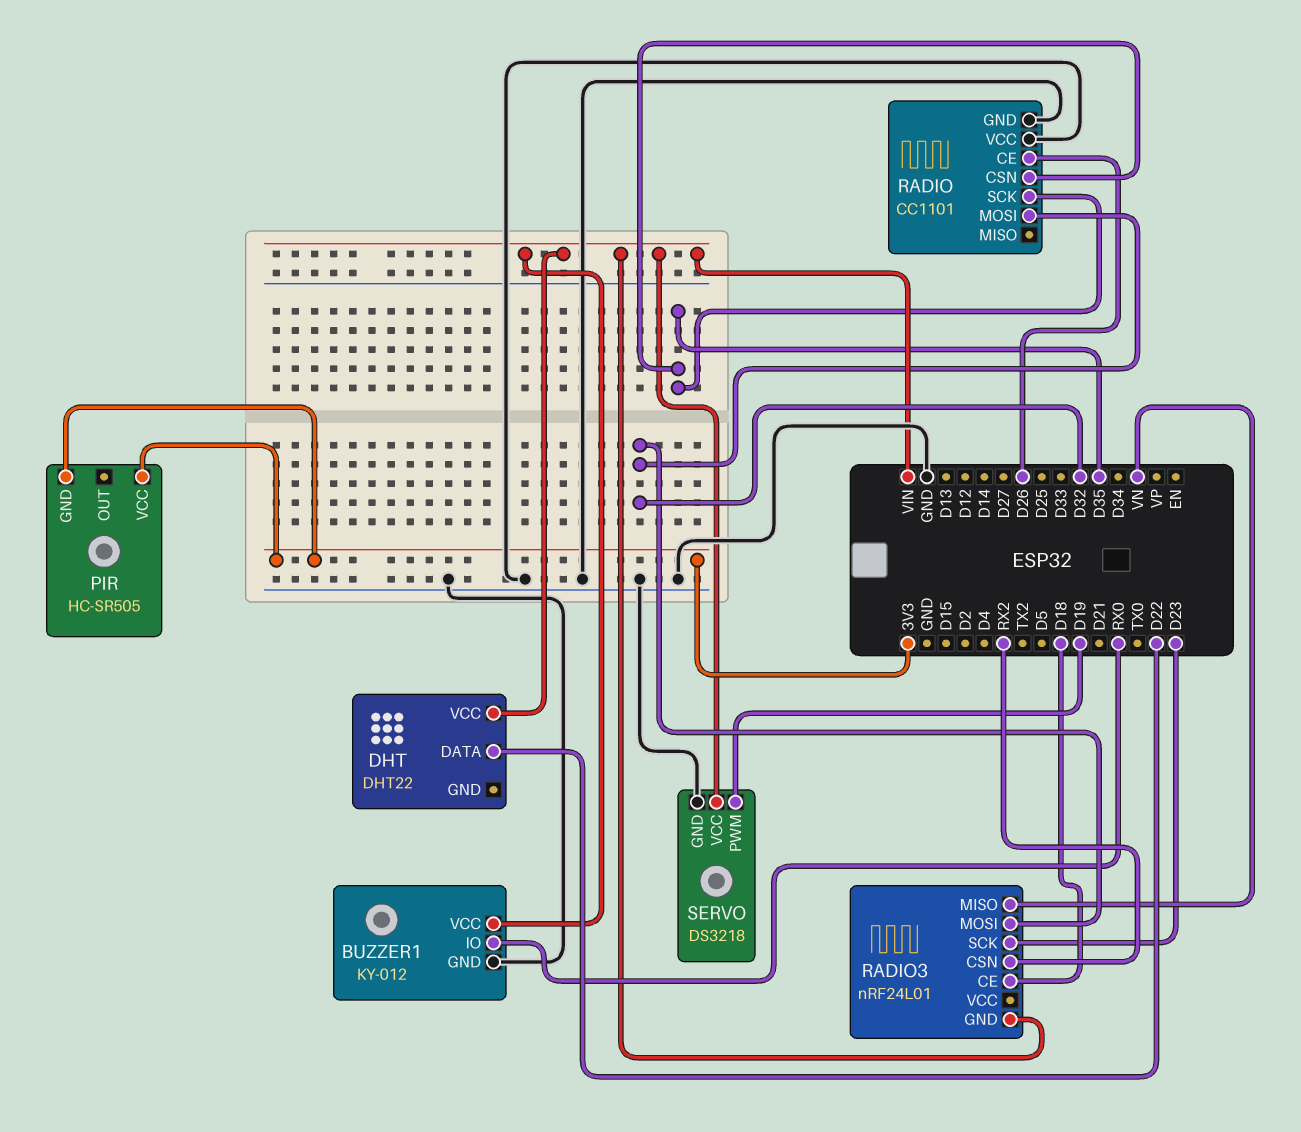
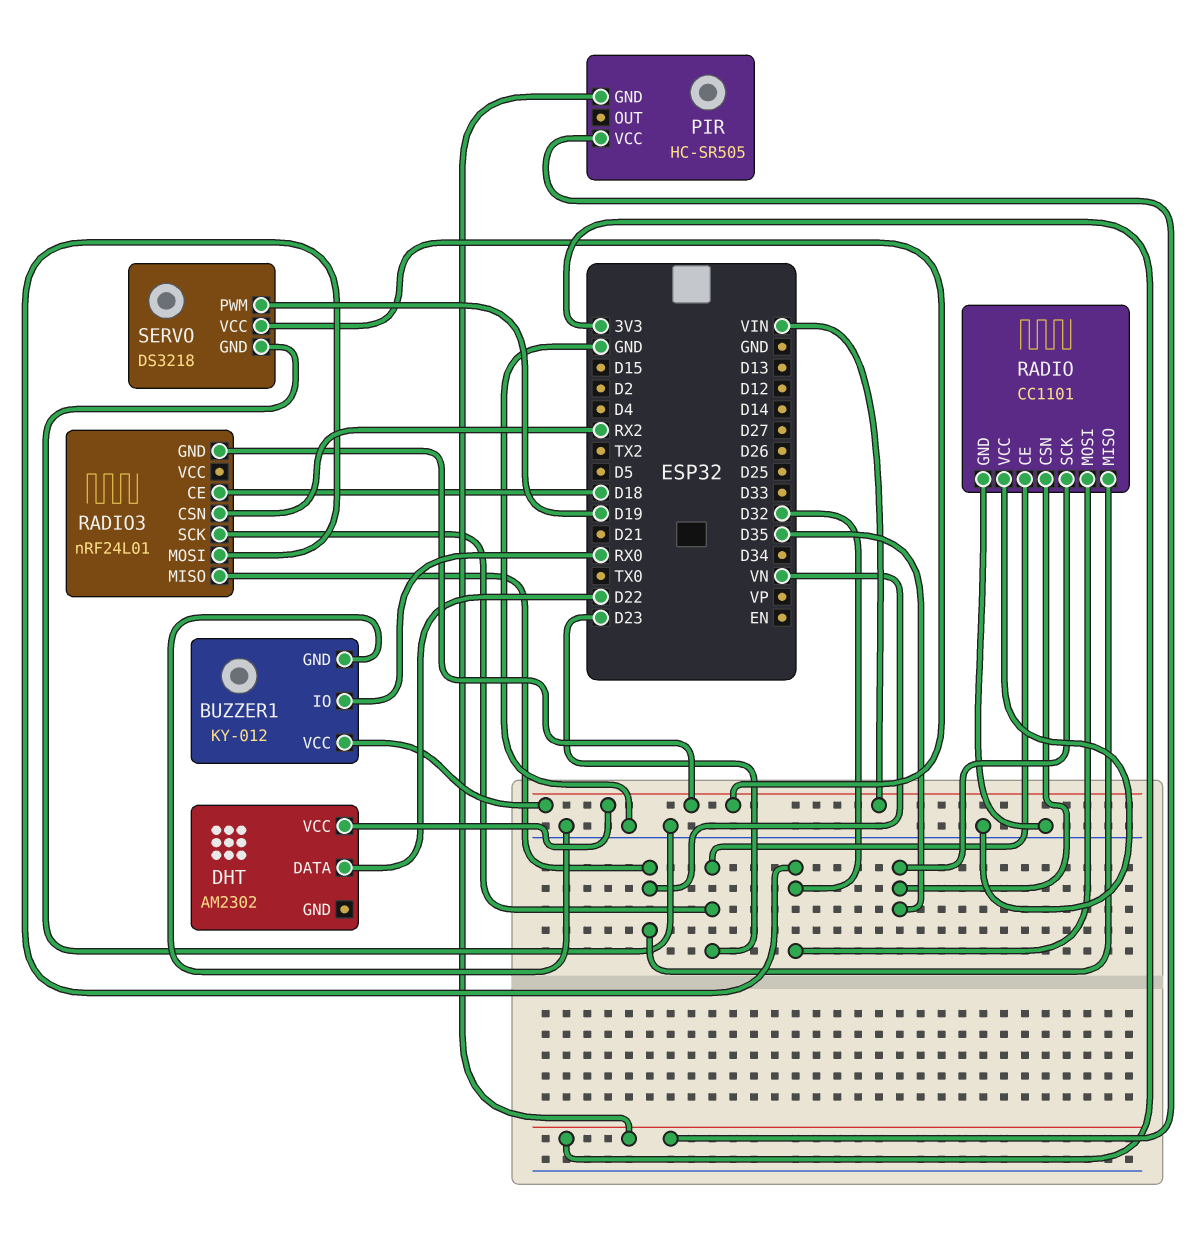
DHT: DHT22 -> AM2302
RADIO pin CE: D26 -> D23
RADIO pin MISO: none -> VN

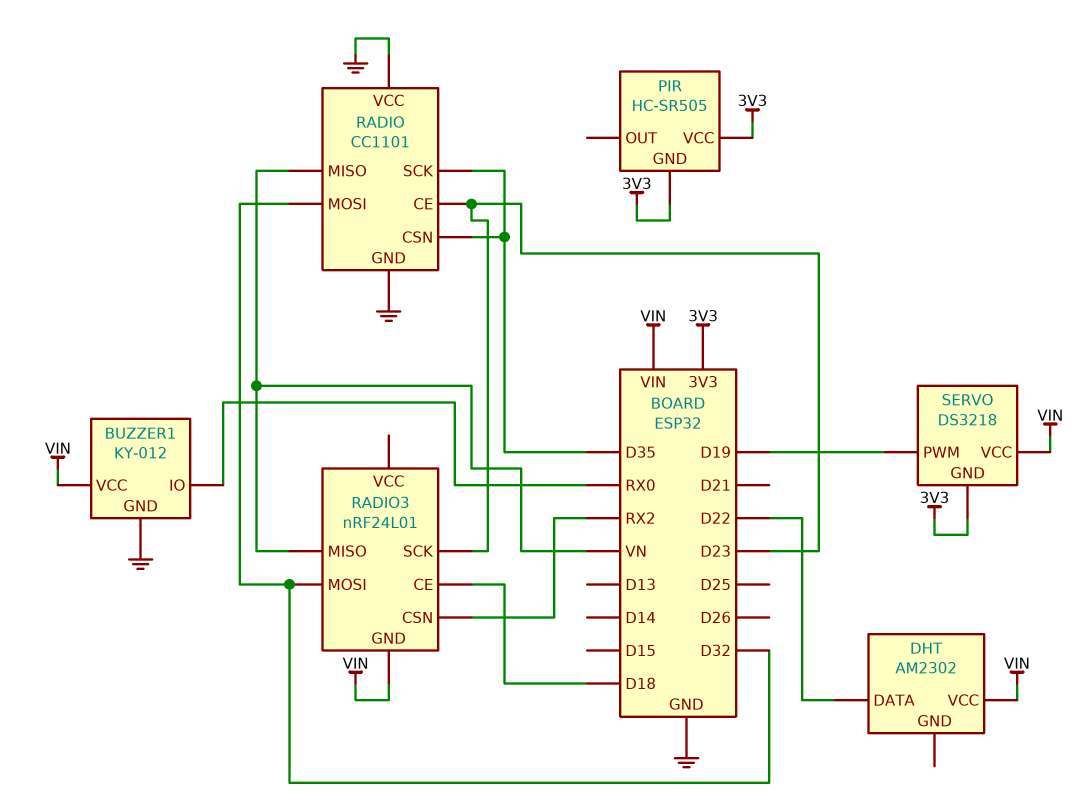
SERVO pin GND: GND -> 3V3

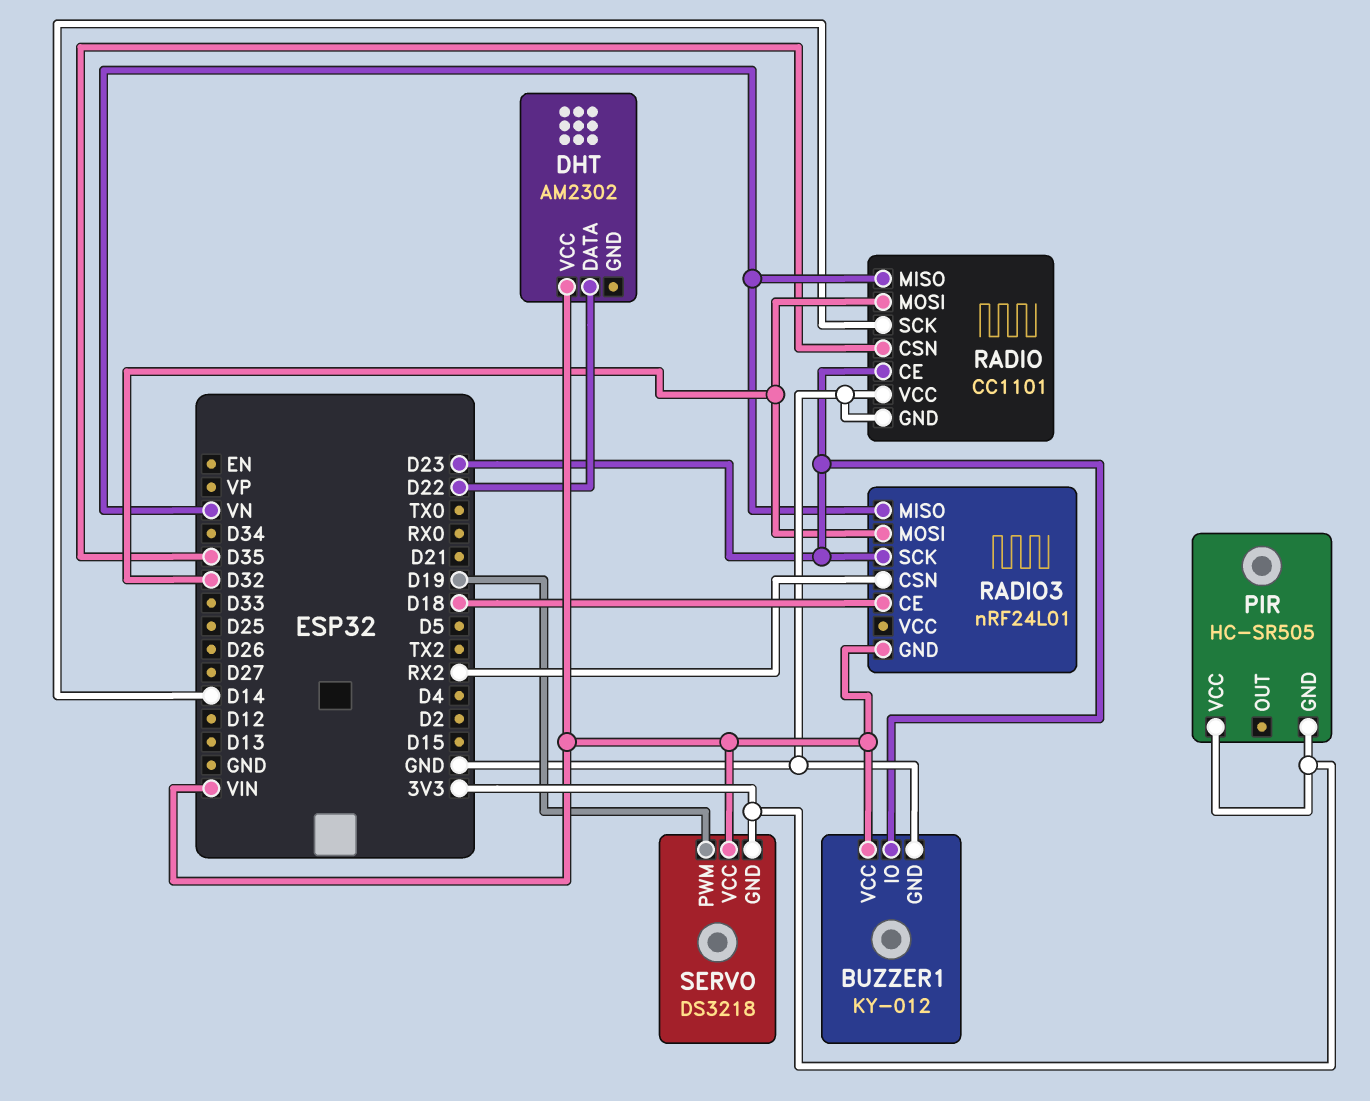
BUZZER1 pin IO: RX0 -> D23
RADIO pin SCK: D35 -> D14

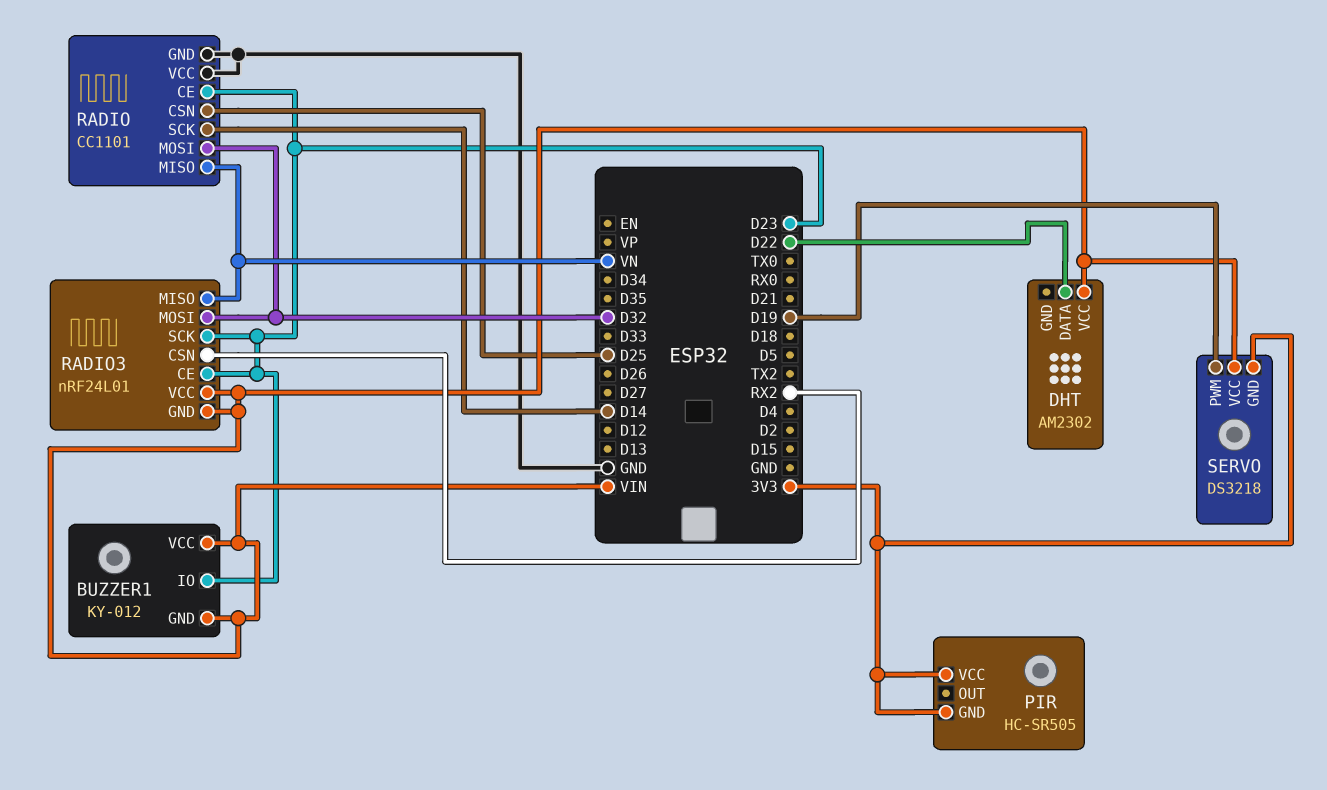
BUZZER1 pin GND: GND -> VIN
RADIO pin CSN: D35 -> D25
RADIO3 pin CE: D18 -> D23
RADIO3 pin VCC: none -> VIN

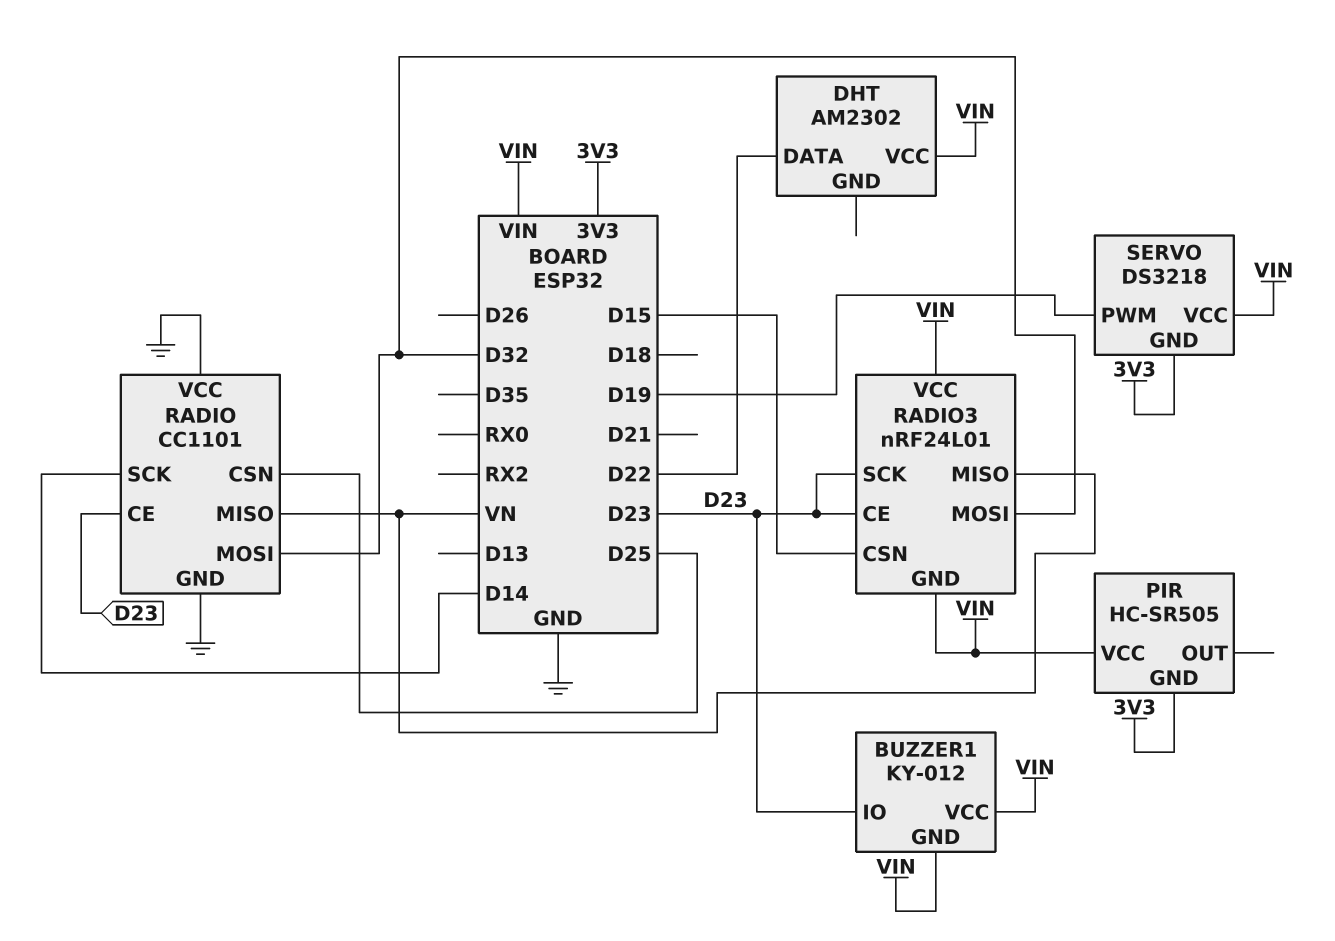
PIR pin VCC: 3V3 -> VIN
RADIO3 pin CSN: RX2 -> D15

